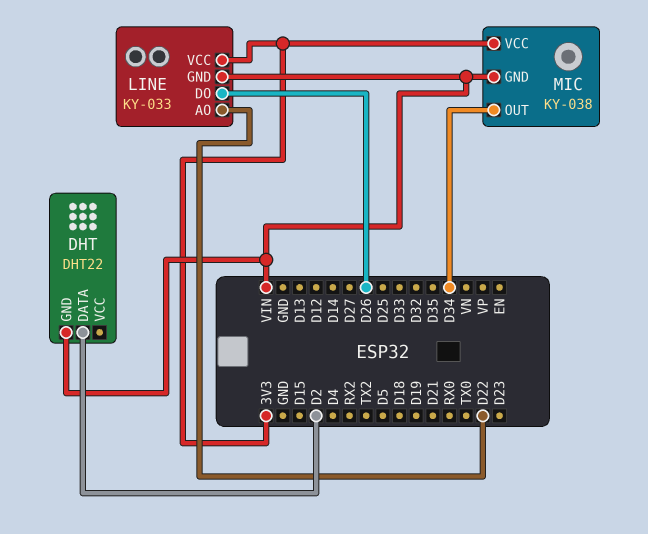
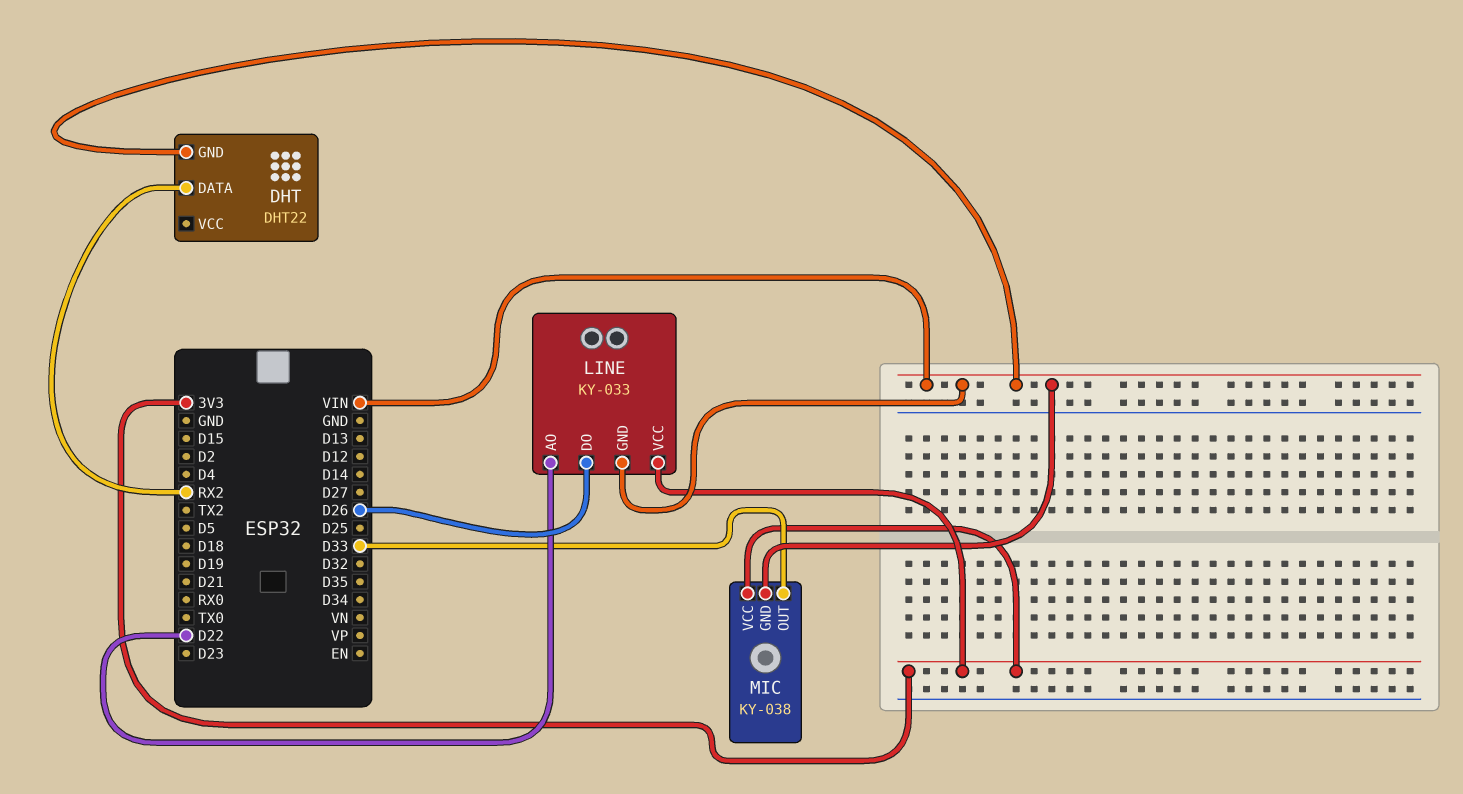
DHT pin DATA: D2 -> RX2
MIC pin OUT: D34 -> D33

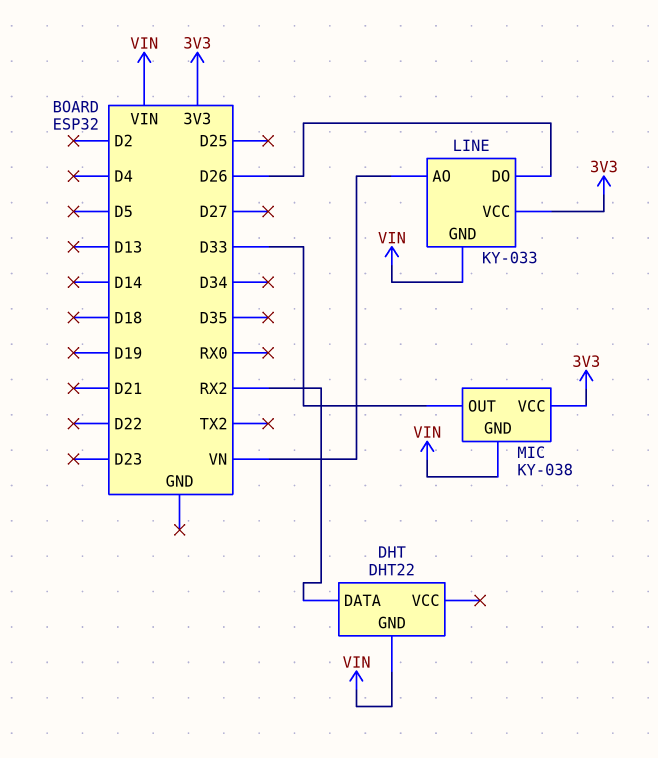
LINE pin AO: D22 -> VN

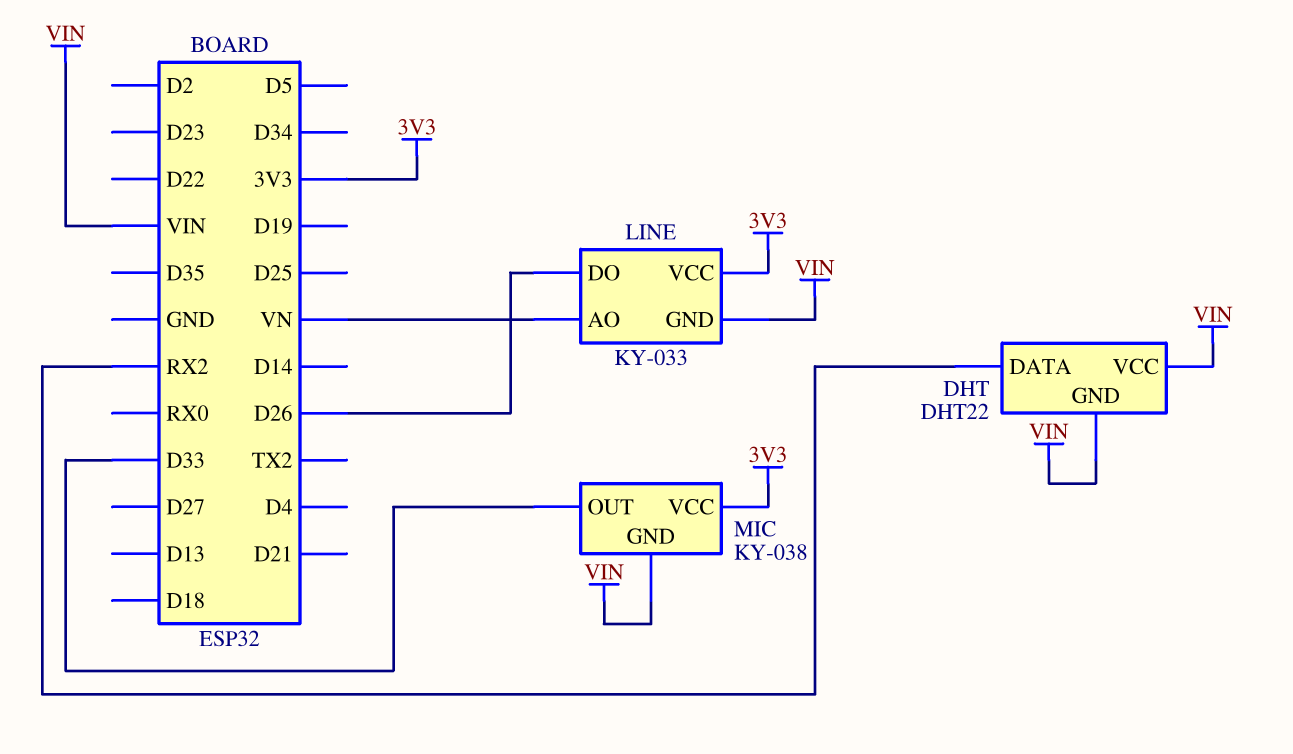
DHT pin VCC: none -> VIN

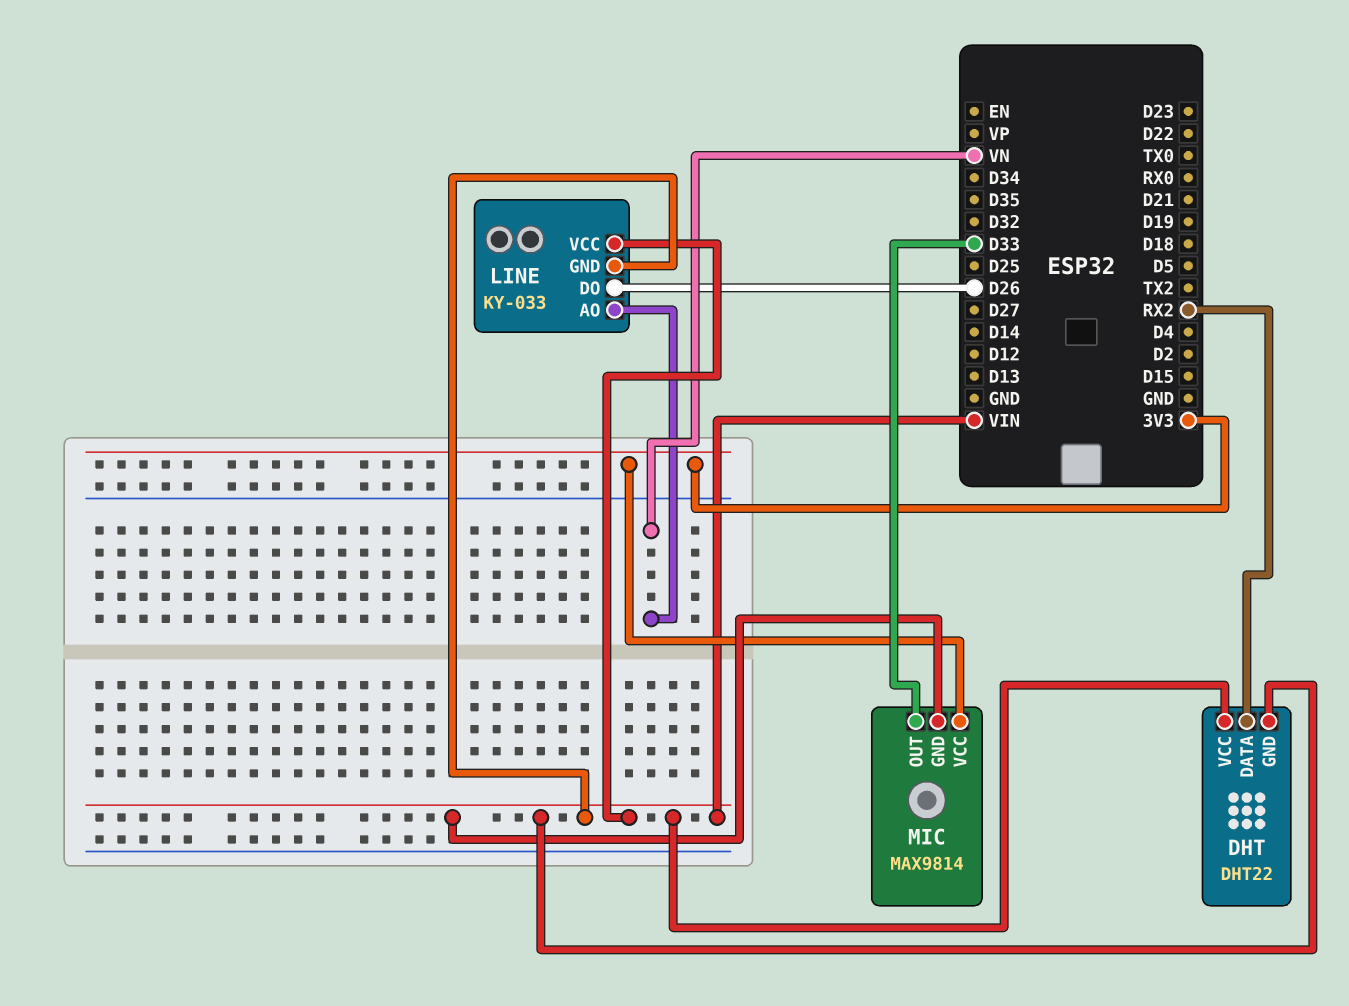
LINE pin VCC: 3V3 -> VIN
MIC: KY-038 -> MAX9814

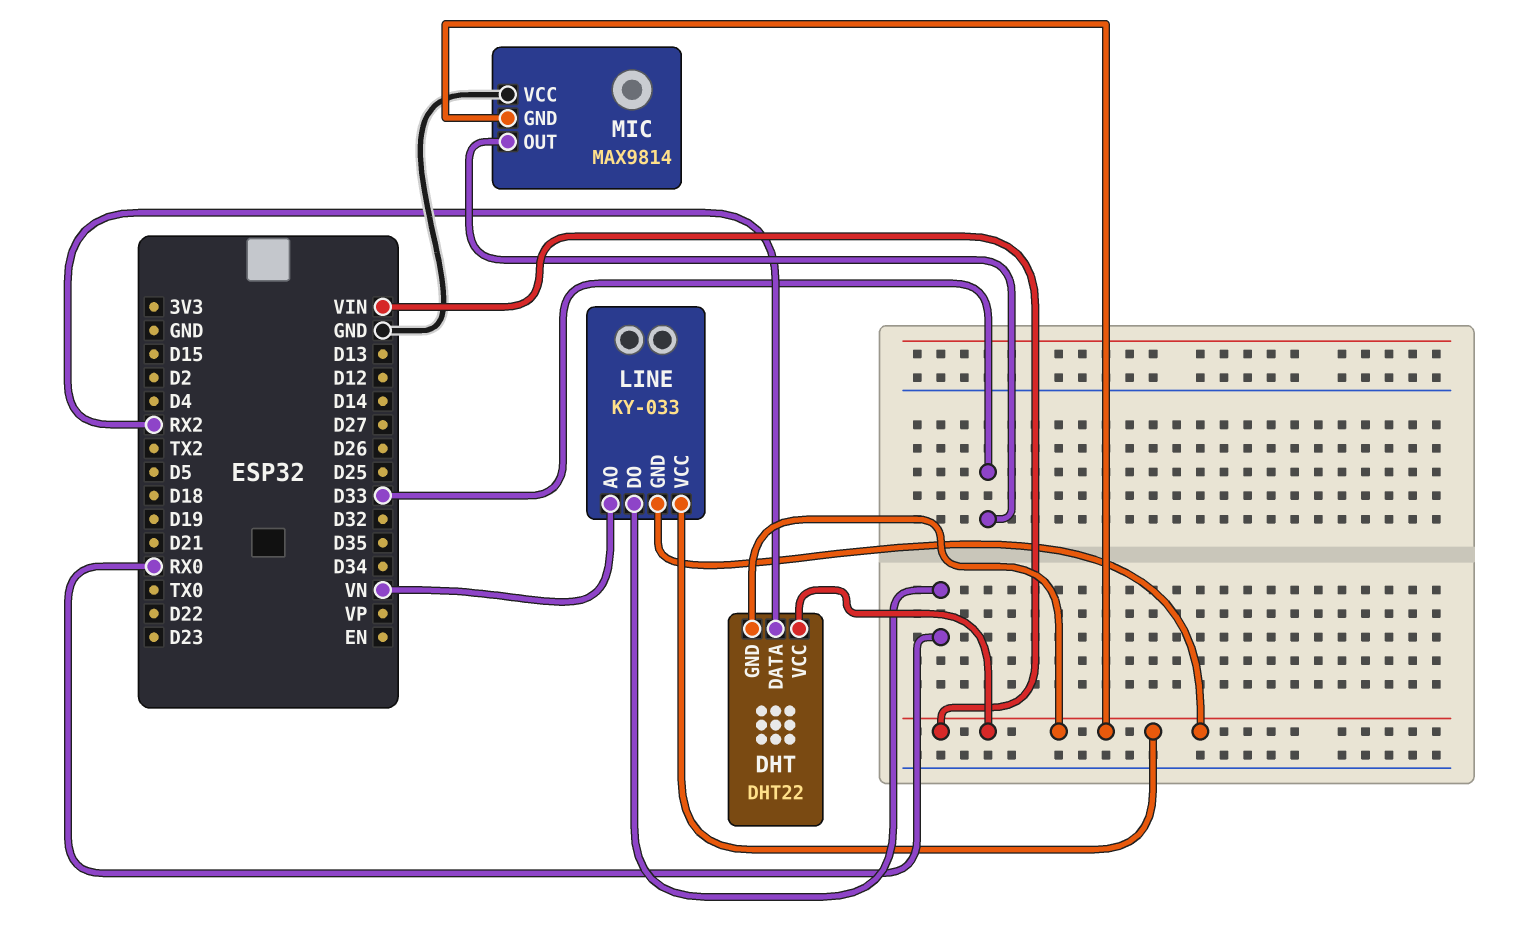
LINE pin DO: D26 -> RX0
MIC pin VCC: 3V3 -> GND

